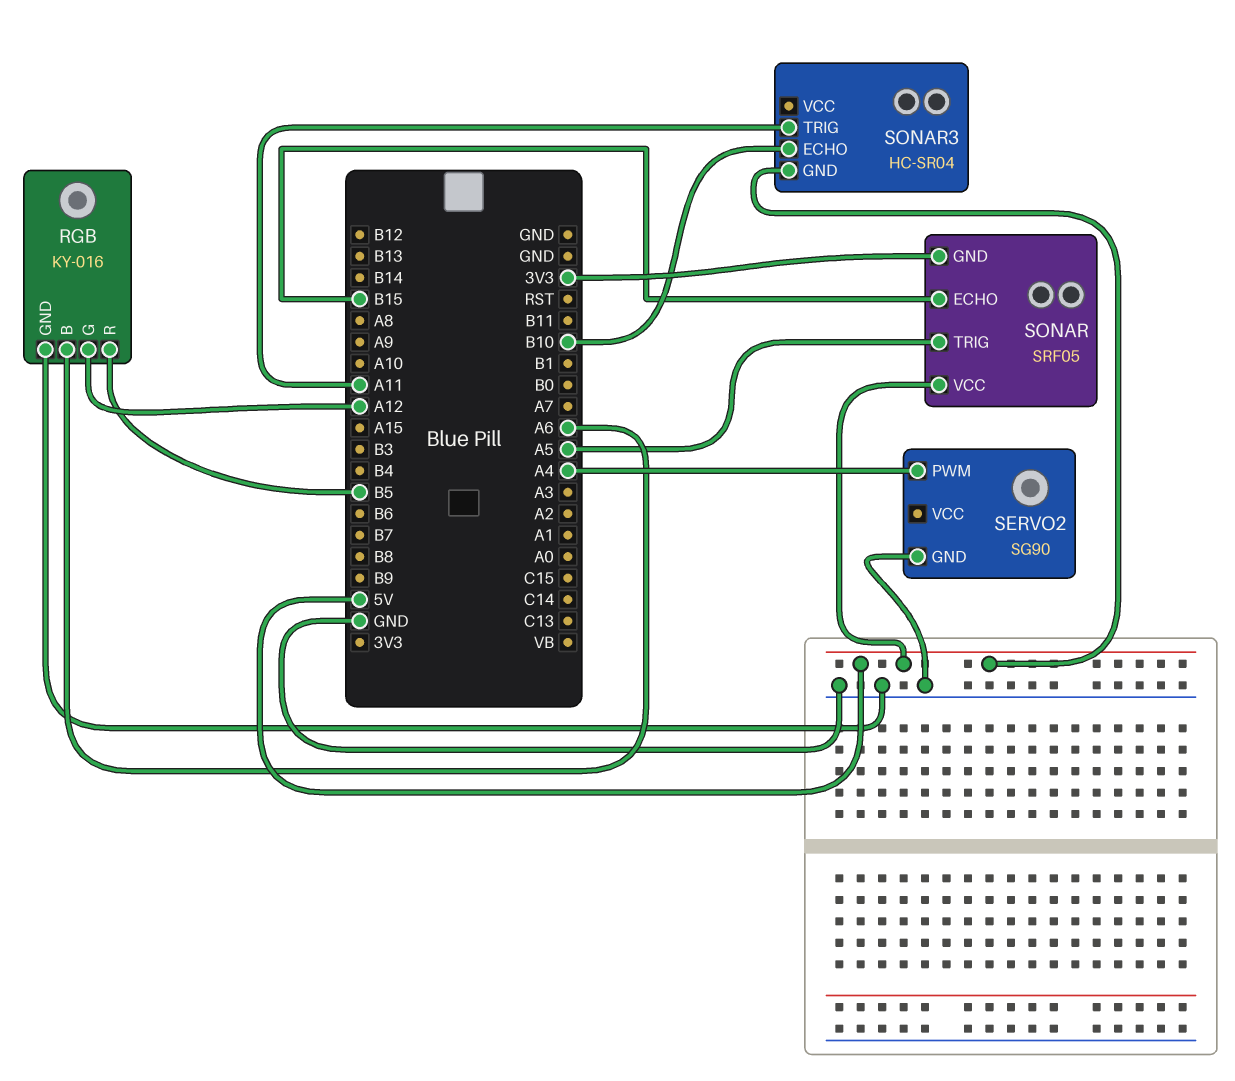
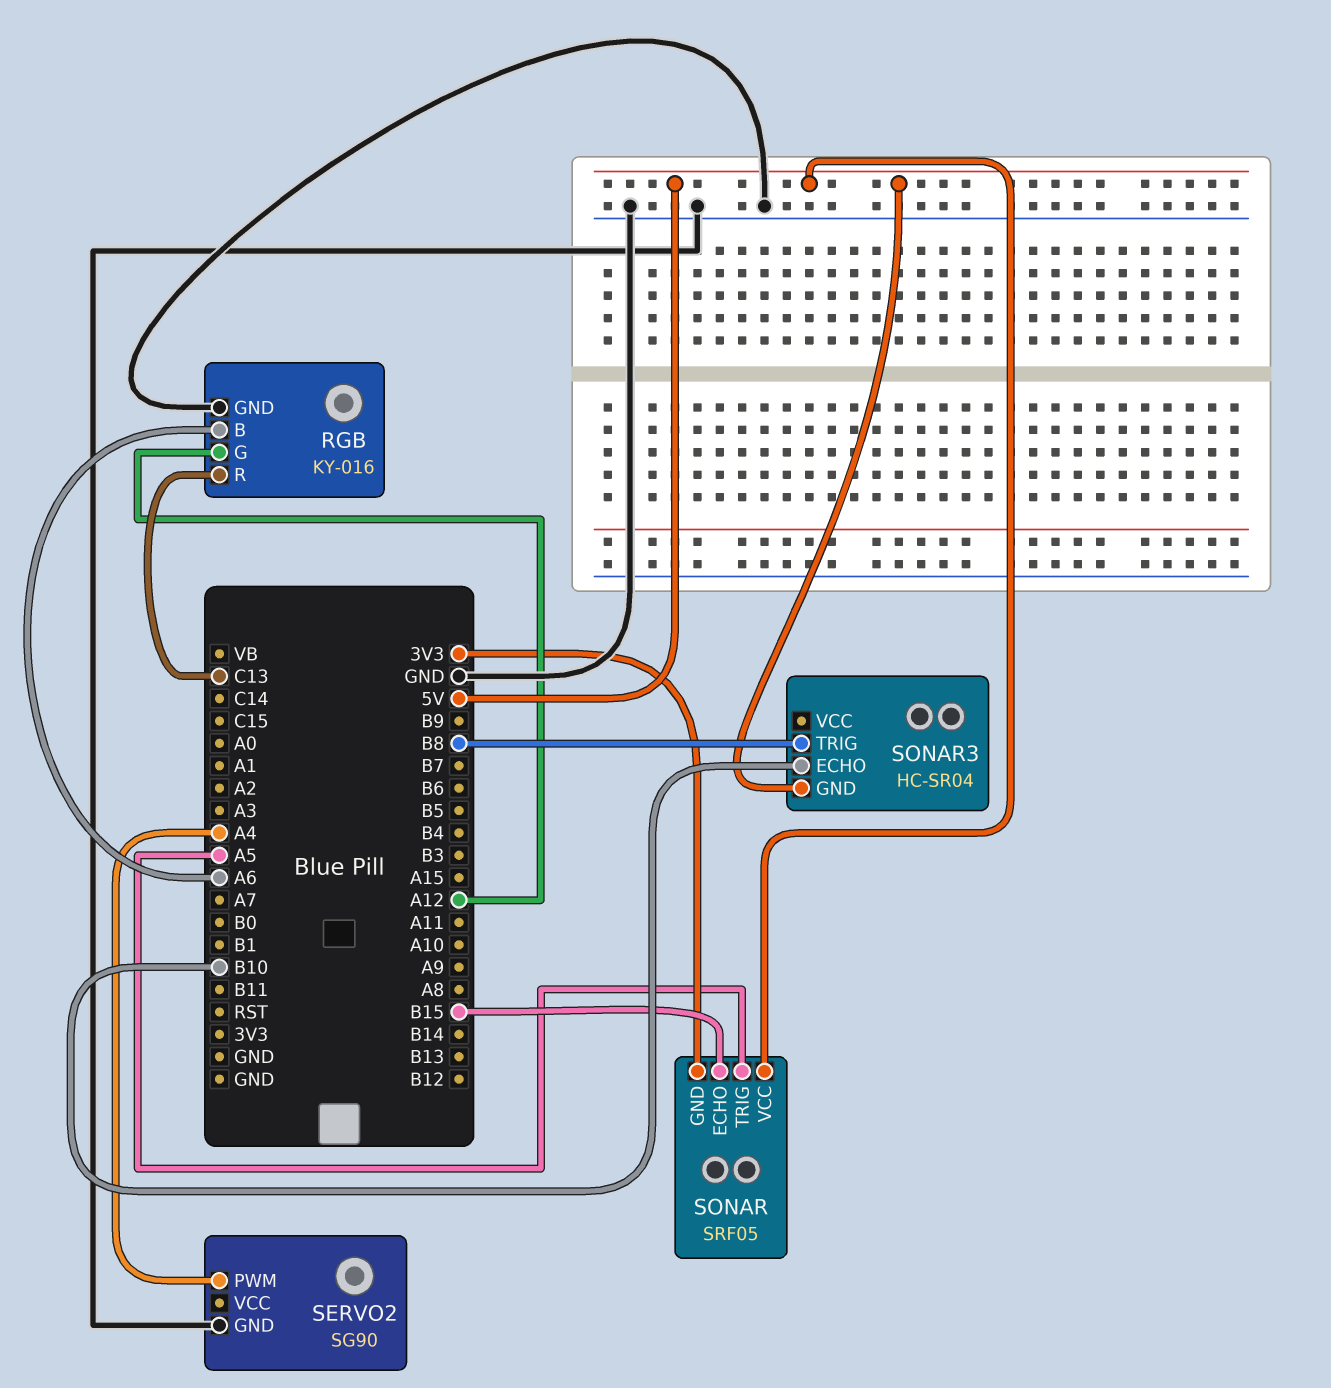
RGB pin R: B5 -> C13
SONAR3 pin TRIG: A11 -> B8

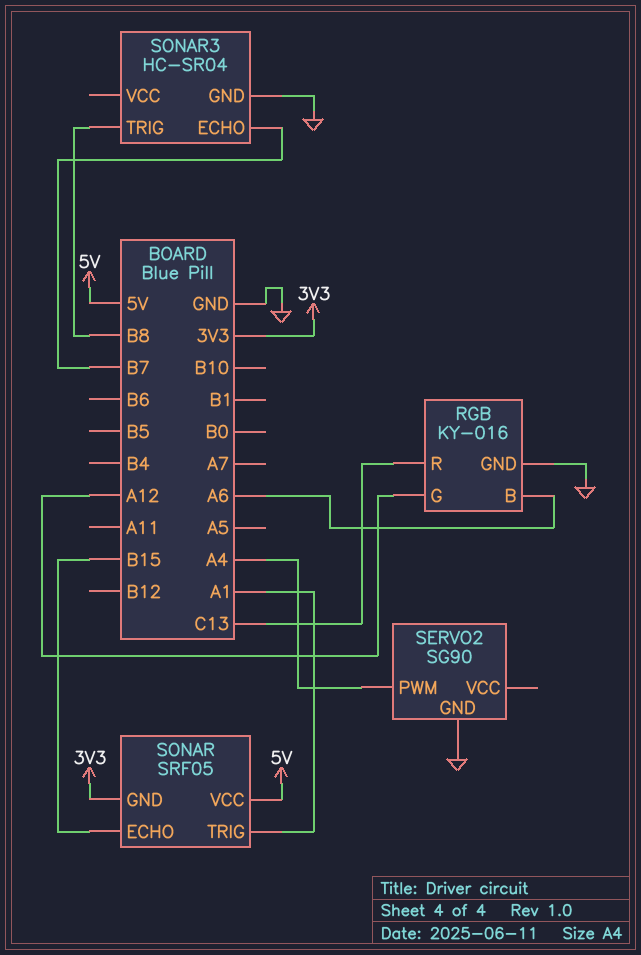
SONAR pin TRIG: A5 -> A1
SONAR3 pin ECHO: B10 -> B7
SONAR3 pin GND: 5V -> GND

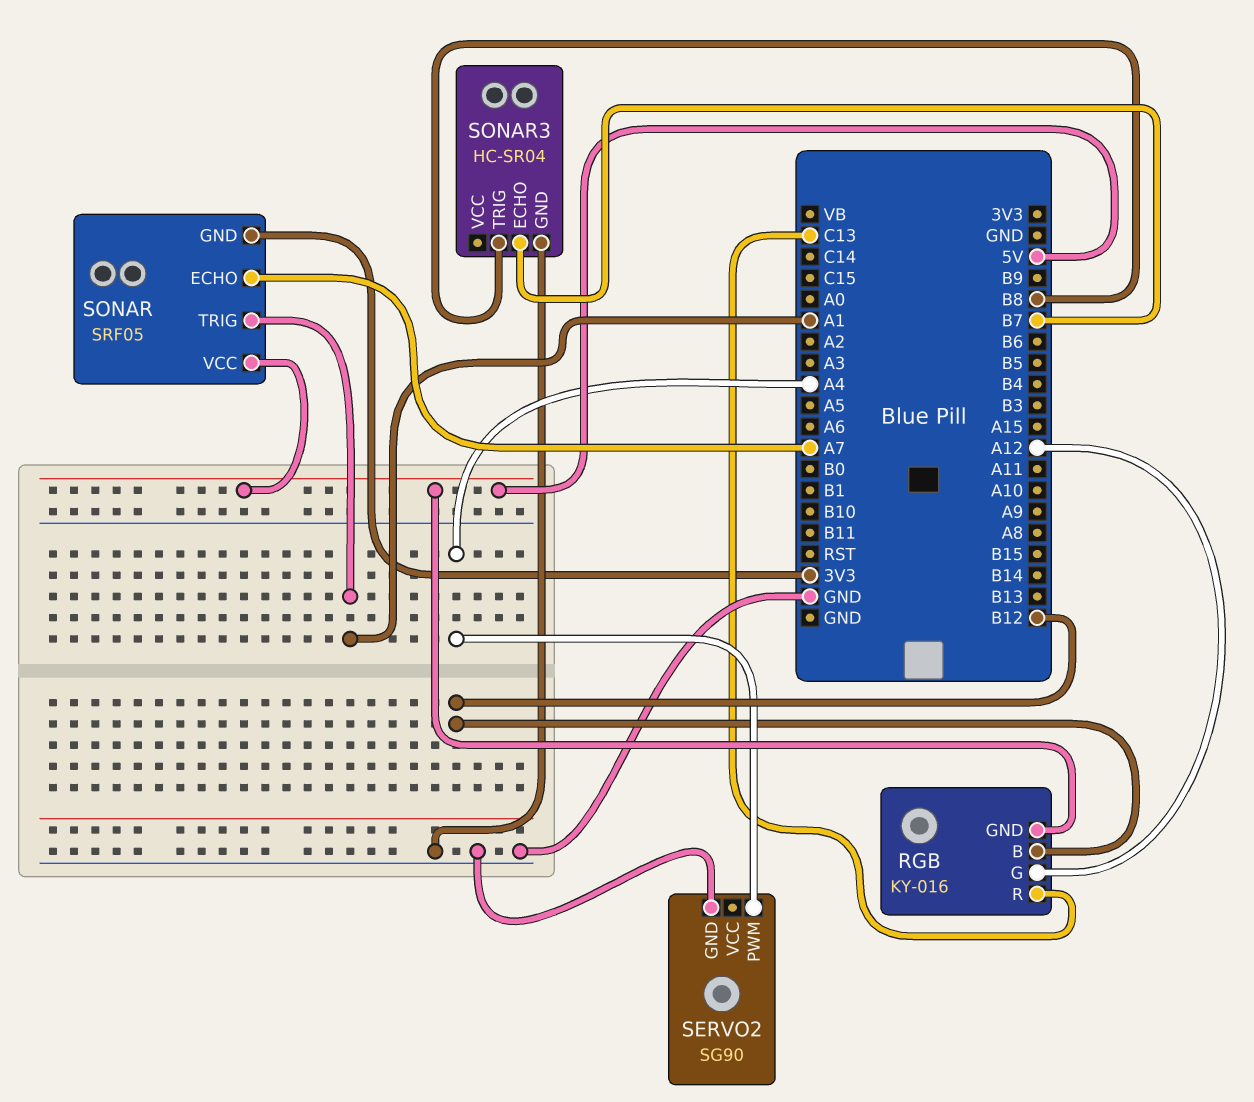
RGB pin B: A6 -> B12
RGB pin GND: GND -> 5V
SONAR pin ECHO: B15 -> A7

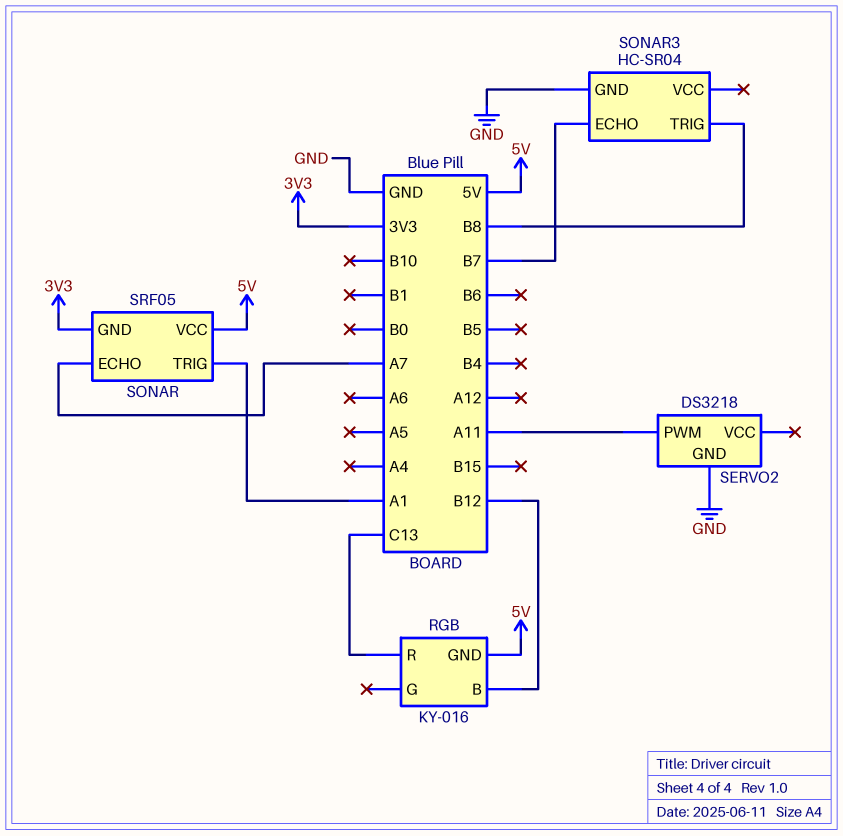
RGB pin G: A12 -> none
SERVO2: SG90 -> DS3218
SERVO2 pin PWM: A4 -> A11

